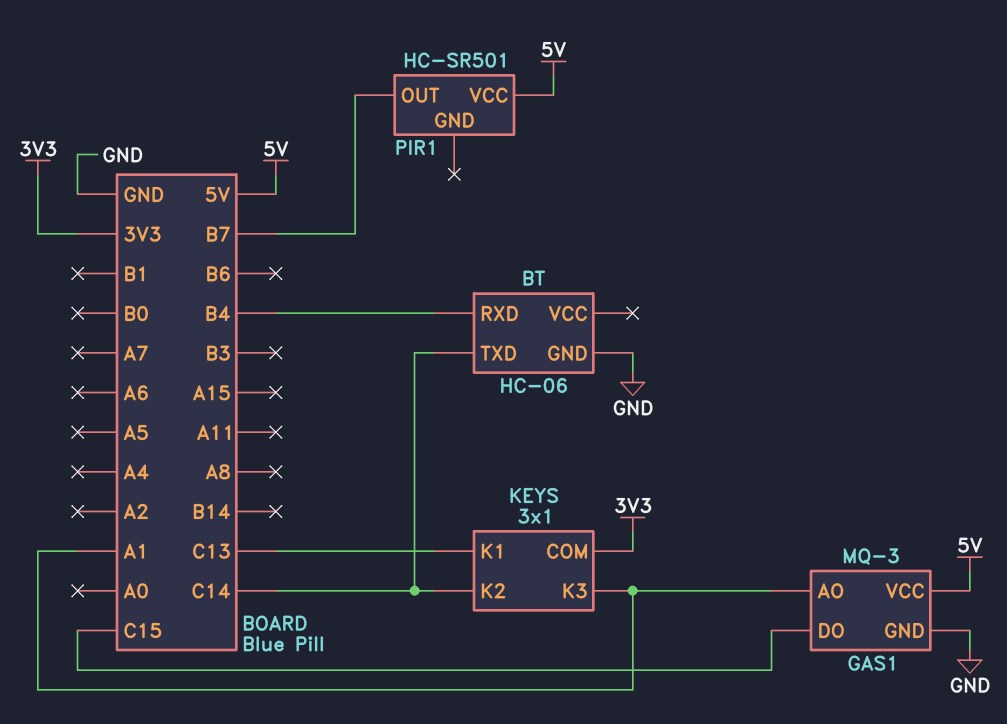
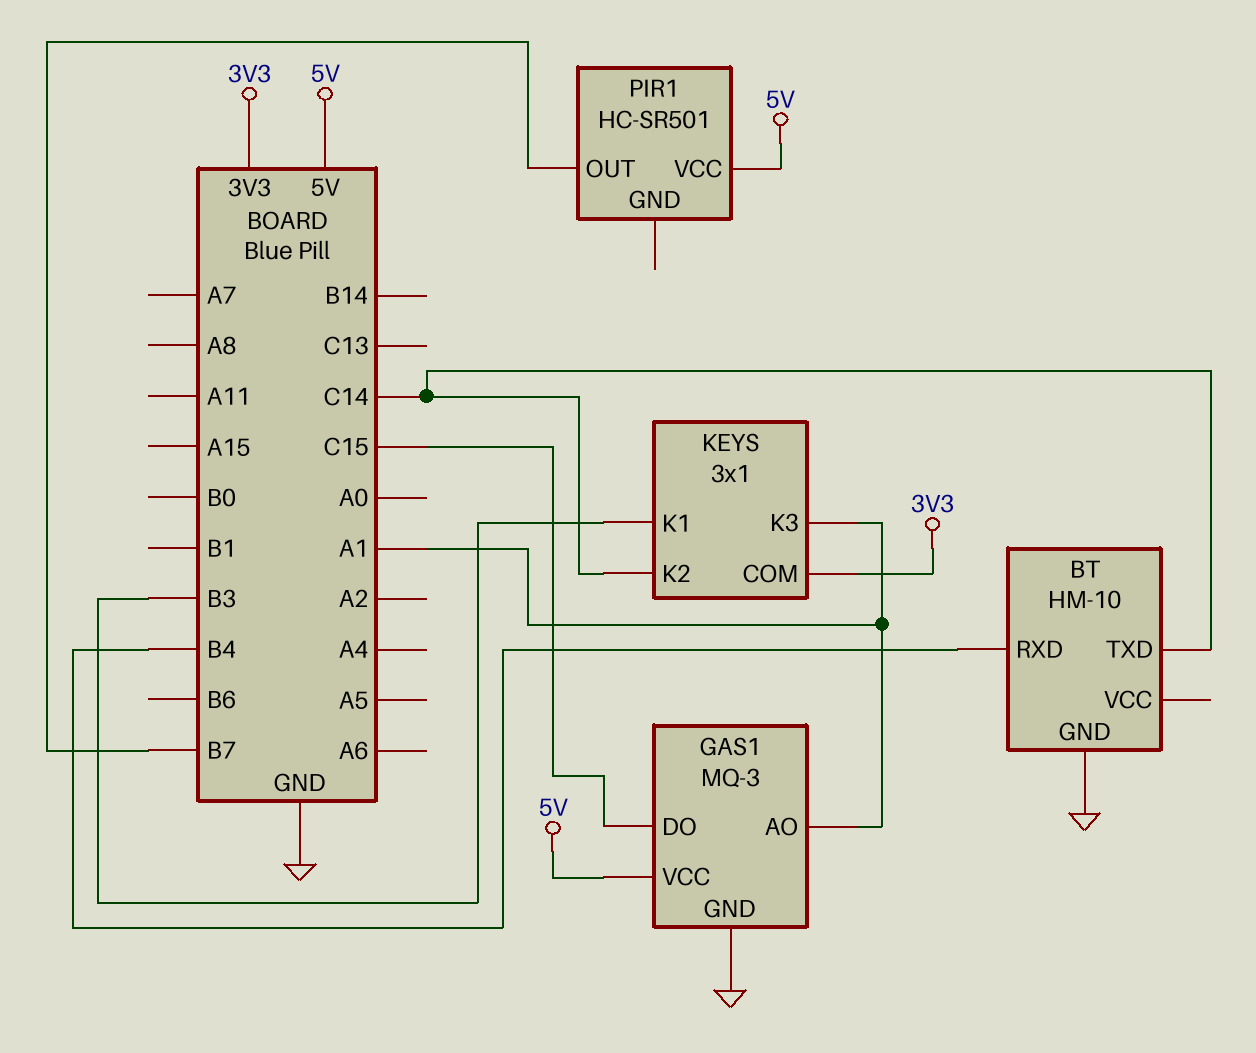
BT: HC-06 -> HM-10
KEYS pin K1: C13 -> B3

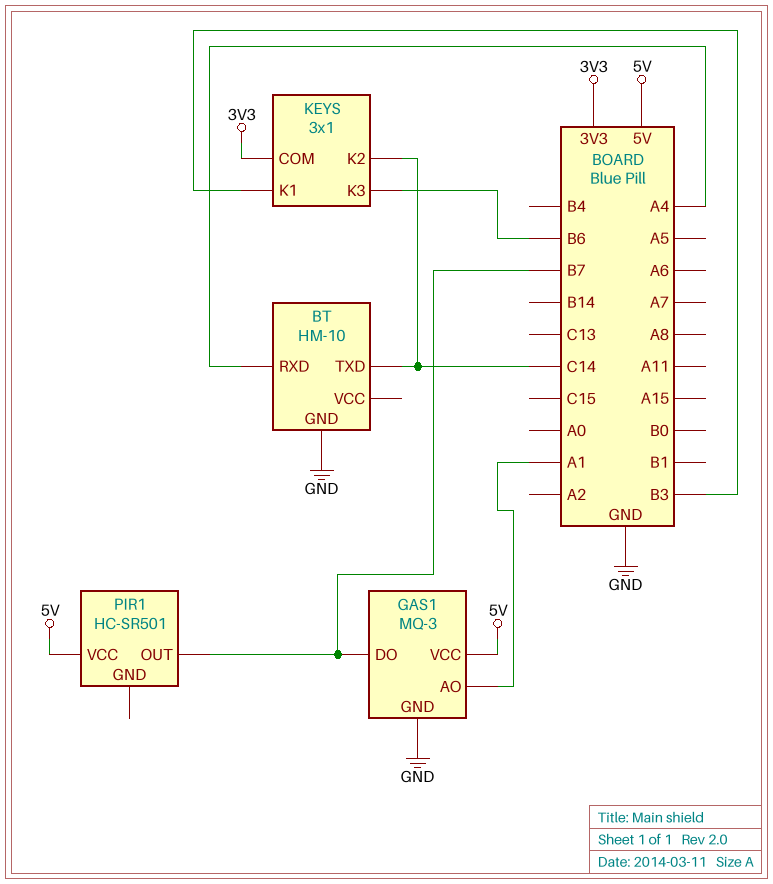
BT pin RXD: B4 -> A4
GAS1 pin DO: C15 -> B7
KEYS pin K3: A1 -> B6

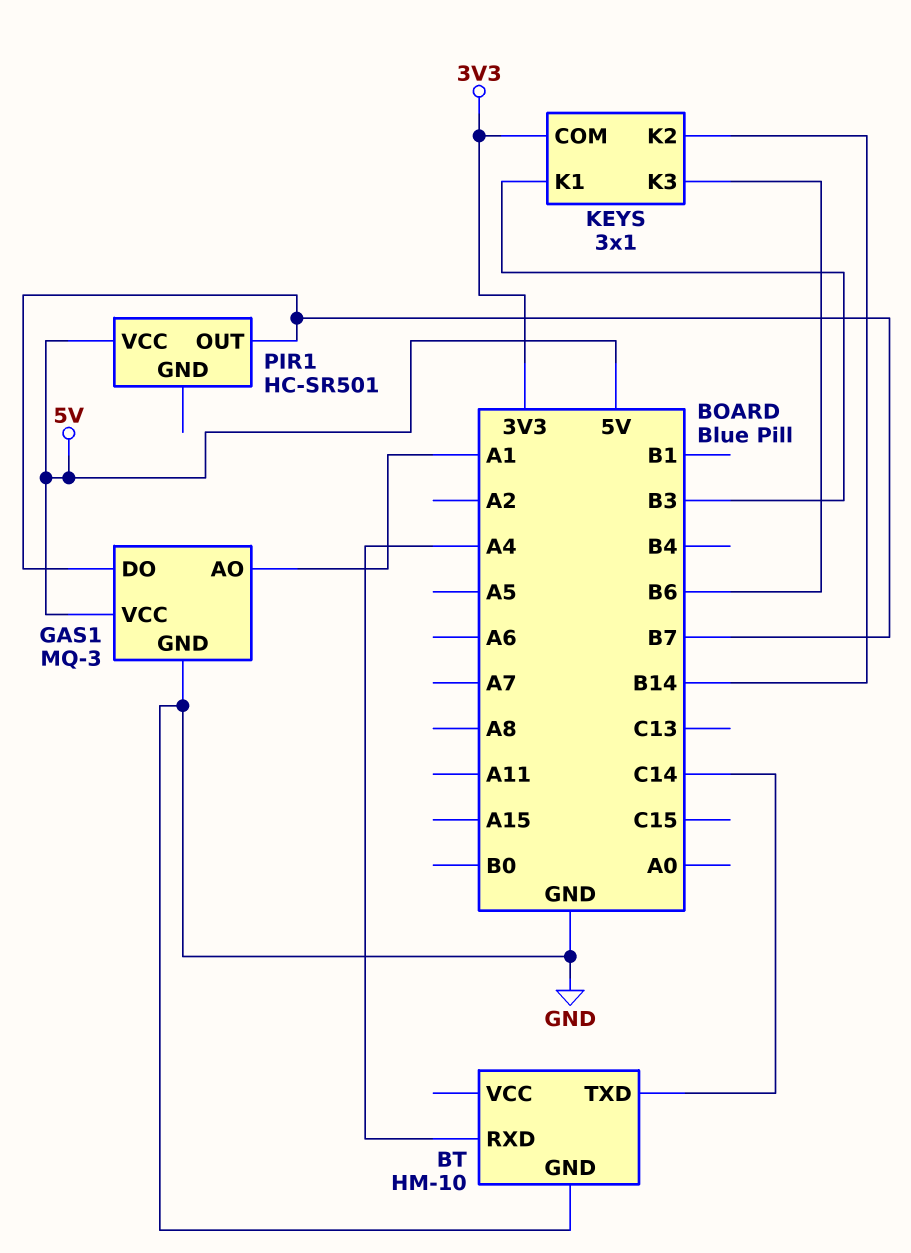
KEYS pin K2: C14 -> B14

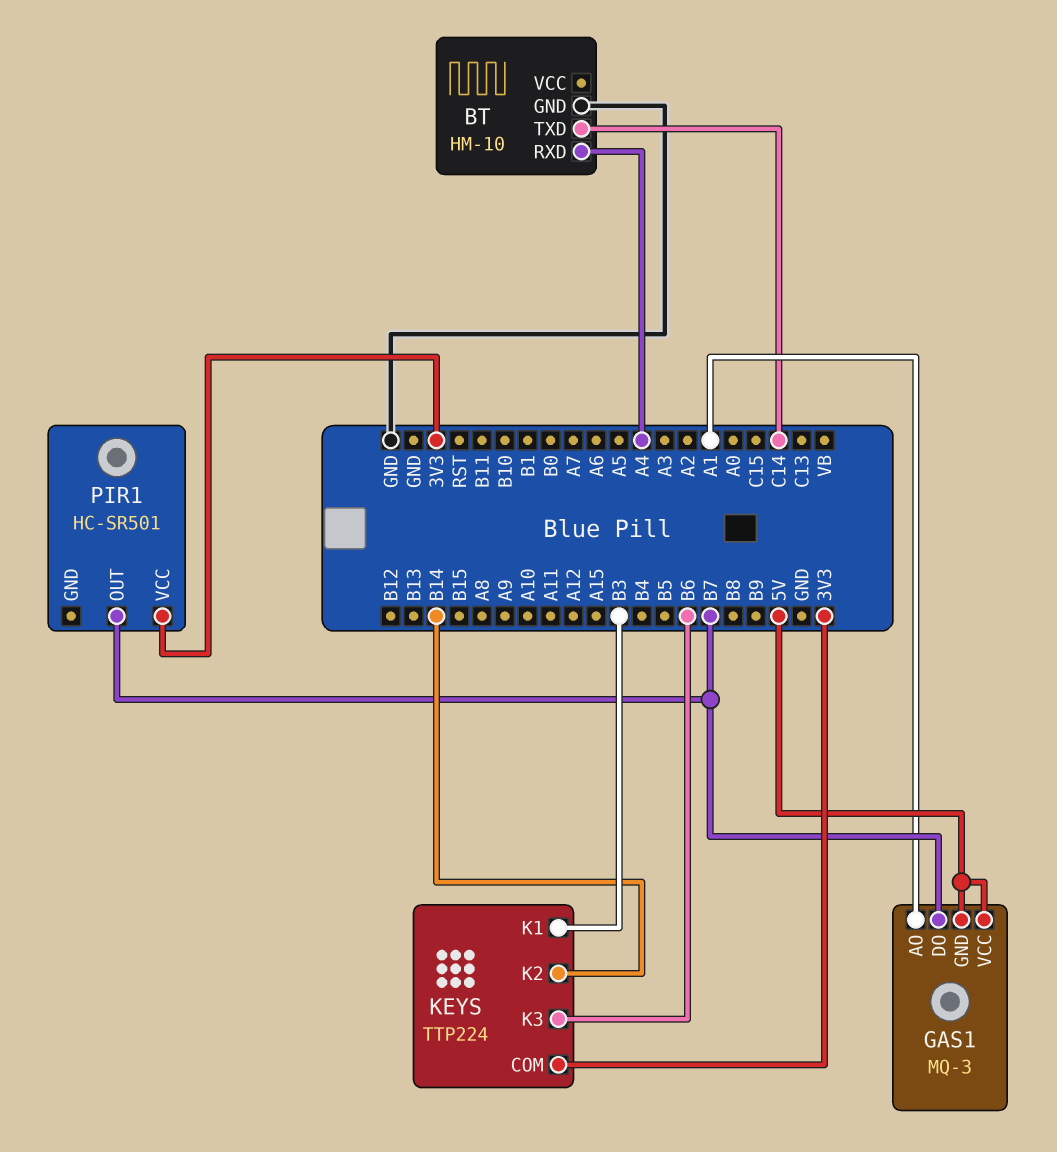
GAS1 pin GND: GND -> 5V
KEYS: 3x1 -> TTP224
PIR1 pin VCC: 5V -> 3V3

